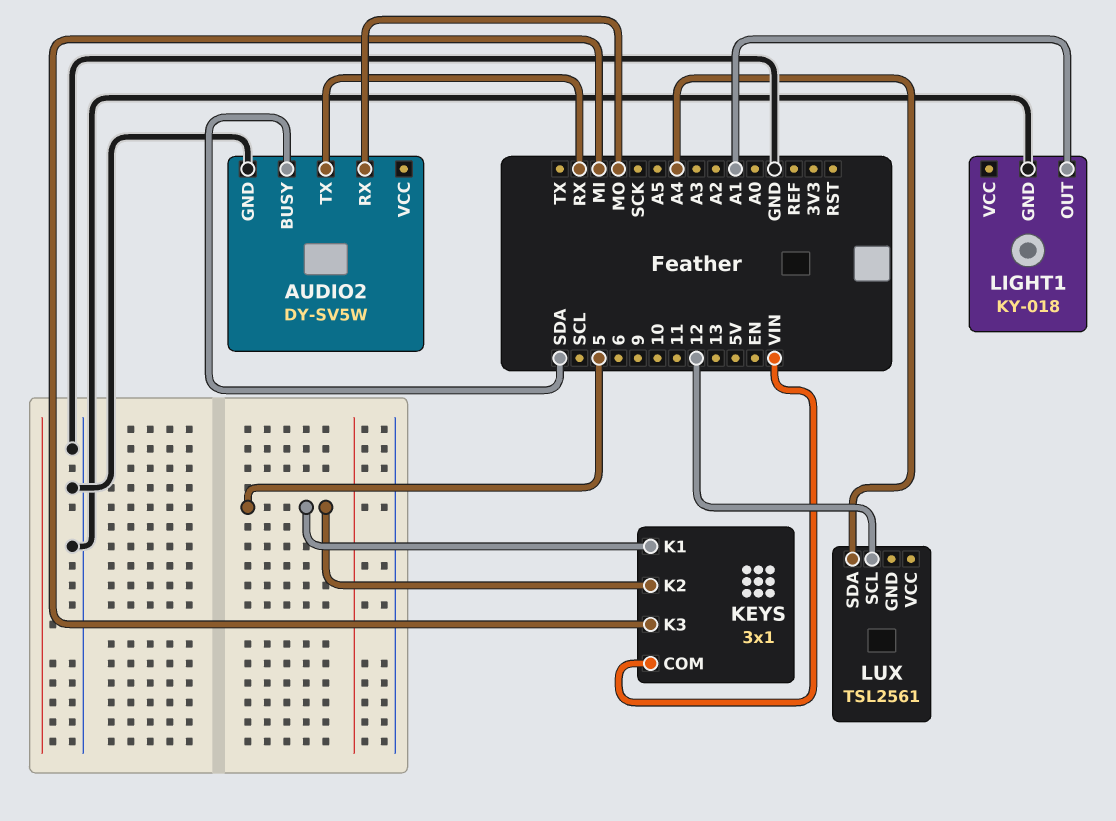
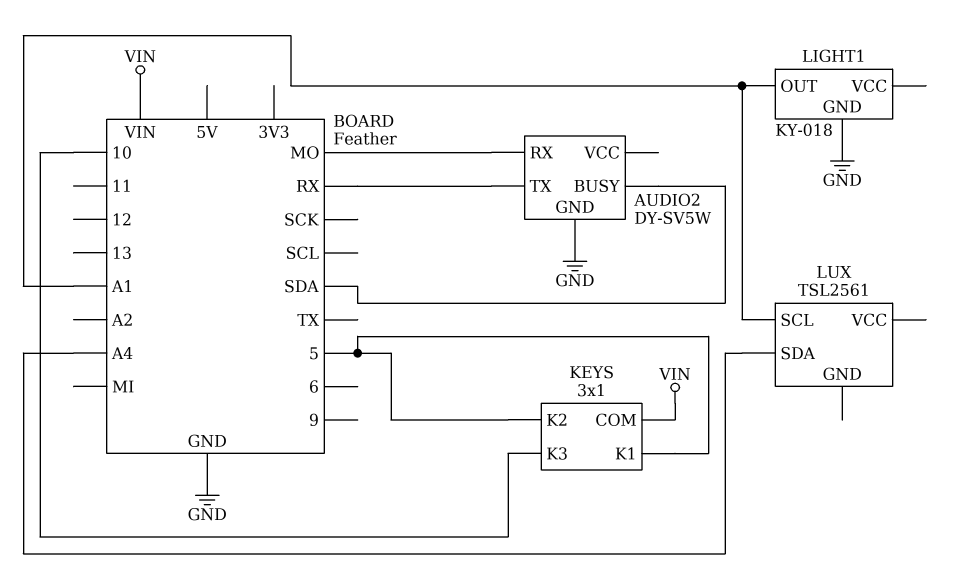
KEYS pin K3: MI -> 10
LUX pin SCL: 12 -> A1

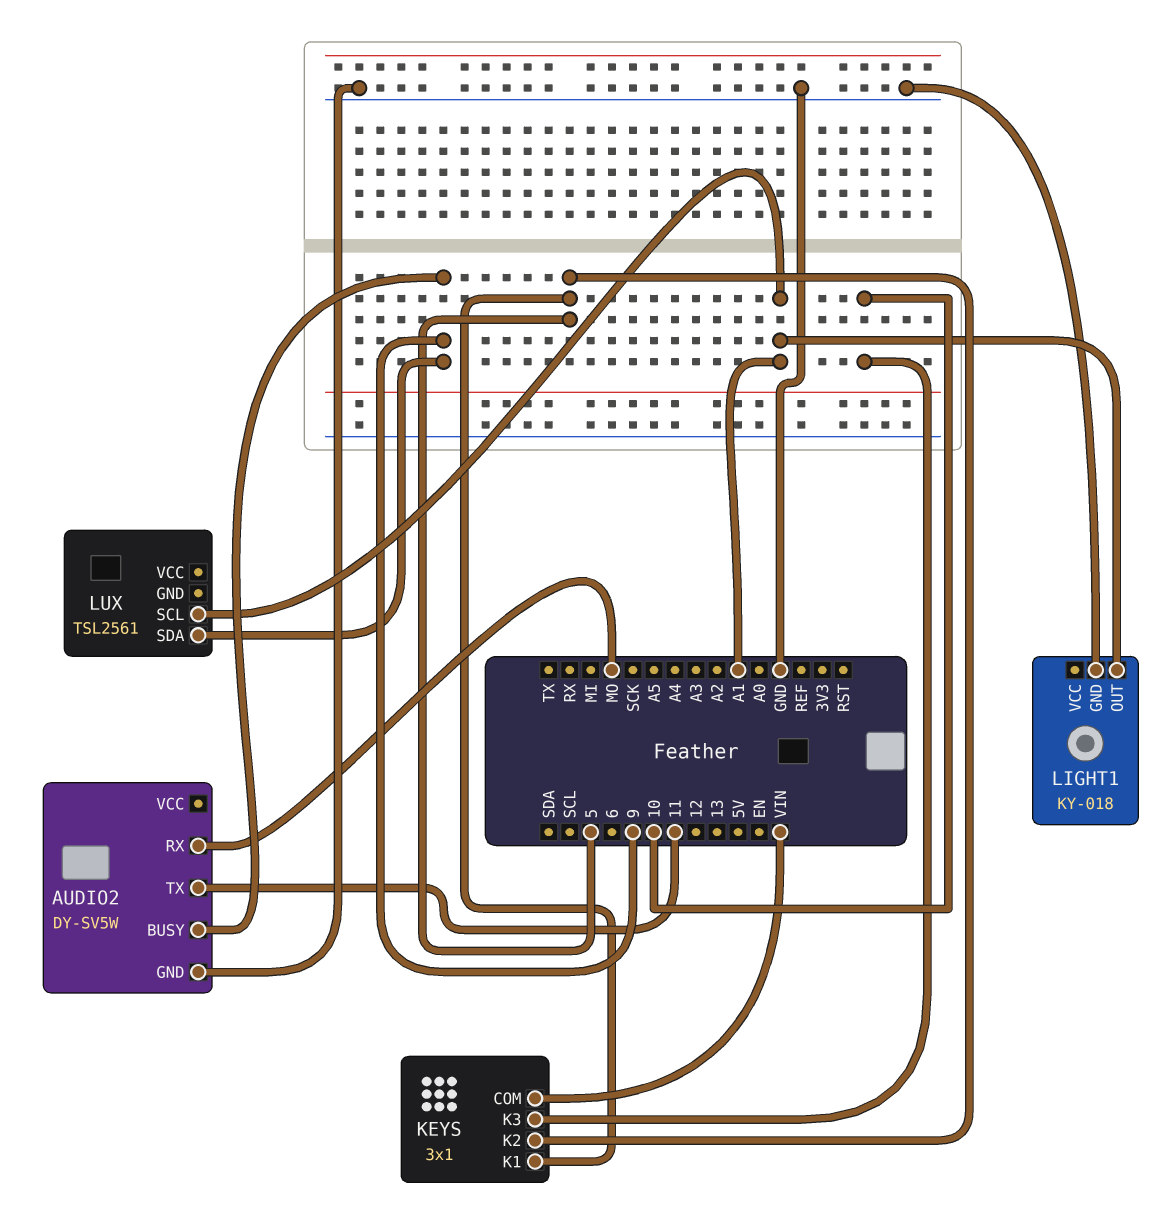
AUDIO2 pin BUSY: SDA -> 9
AUDIO2 pin TX: RX -> 11
LUX pin SDA: A4 -> 9

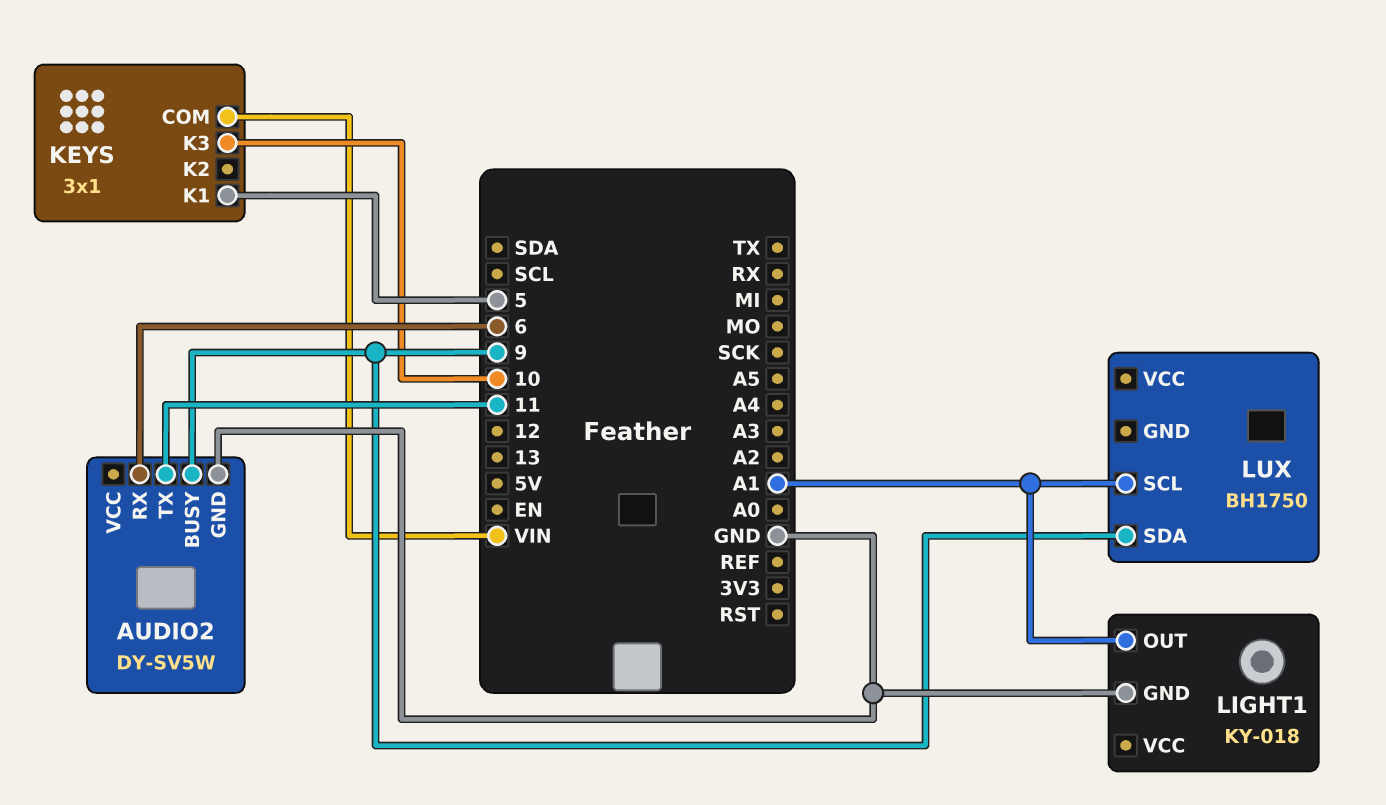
AUDIO2 pin RX: MO -> 6
KEYS pin K2: 5 -> none
LUX: TSL2561 -> BH1750

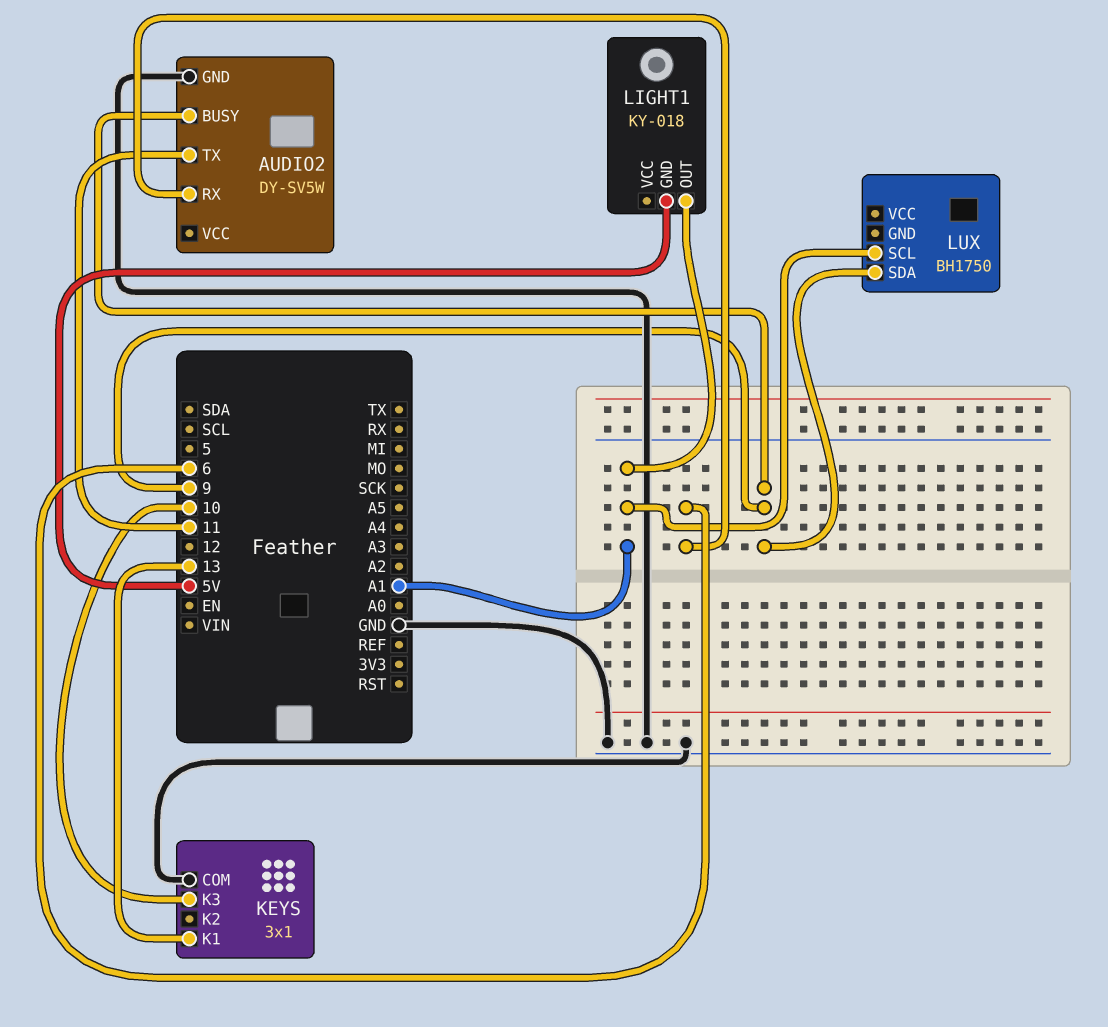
KEYS pin COM: VIN -> GND
KEYS pin K1: 5 -> 13
LIGHT1 pin GND: GND -> 5V

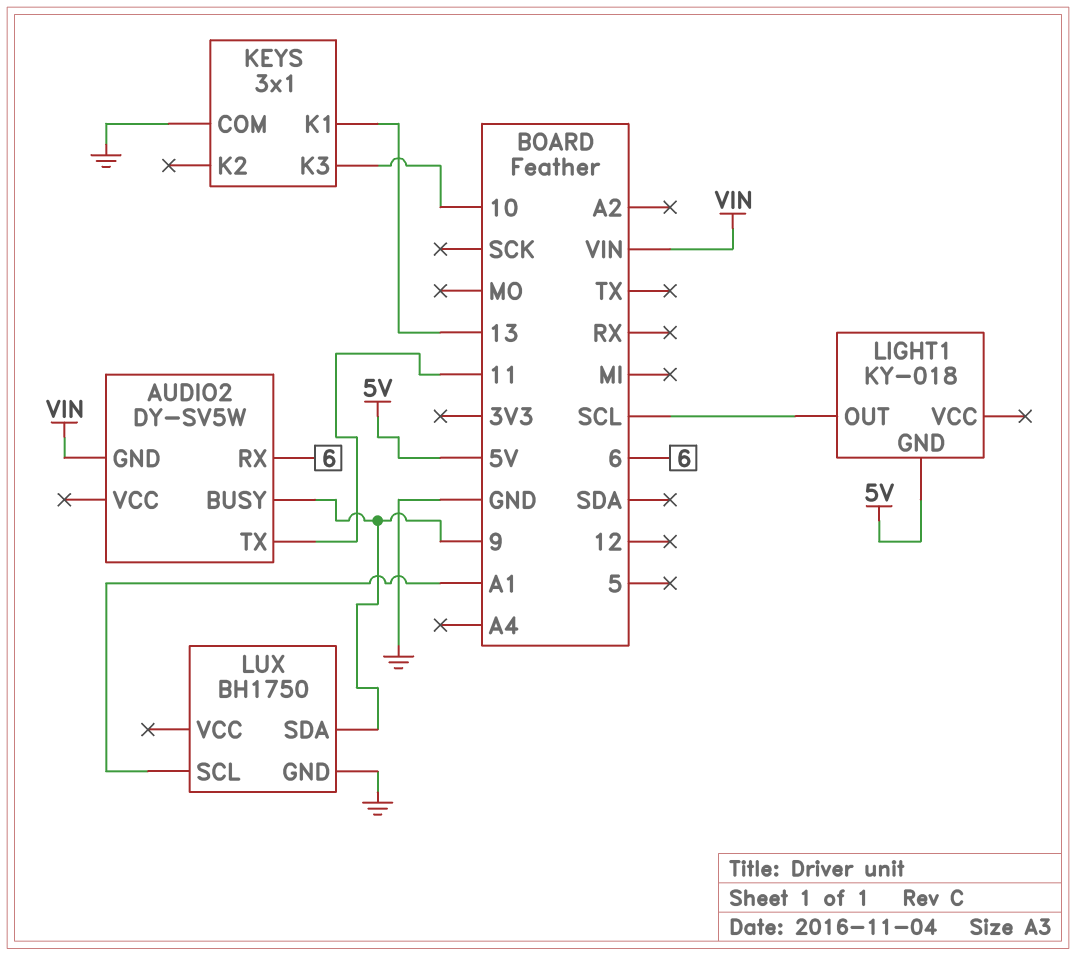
AUDIO2 pin GND: GND -> VIN
LIGHT1 pin OUT: A1 -> SCL
LUX pin GND: none -> GND

